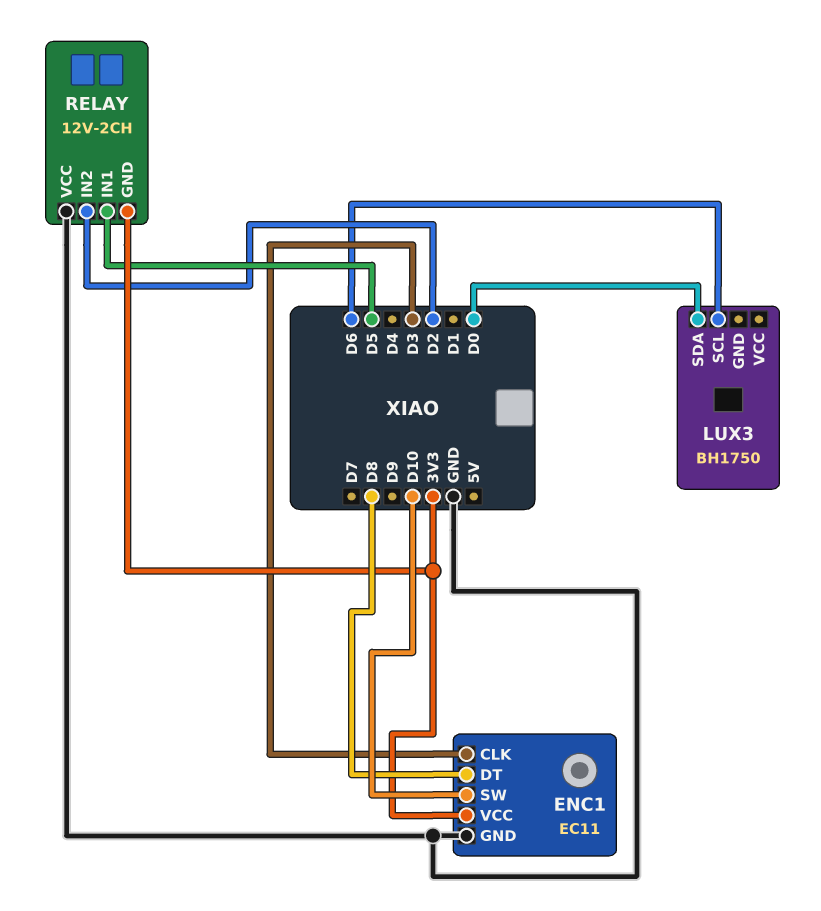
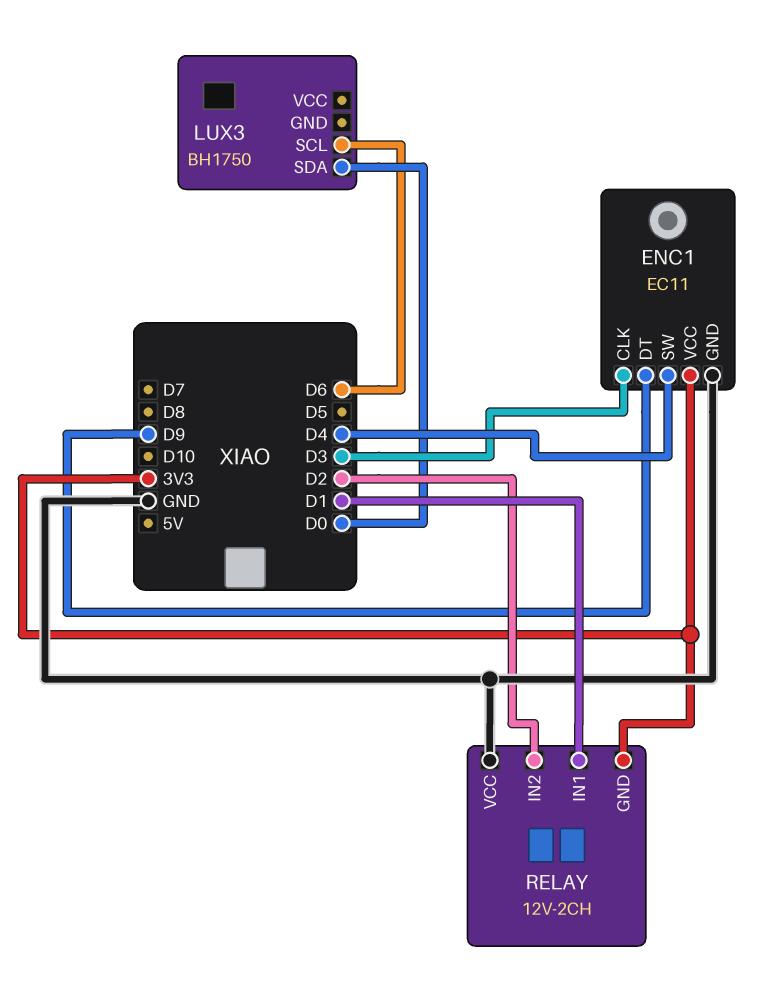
ENC1 pin DT: D8 -> D9
ENC1 pin SW: D10 -> D4
RELAY pin IN1: D5 -> D1

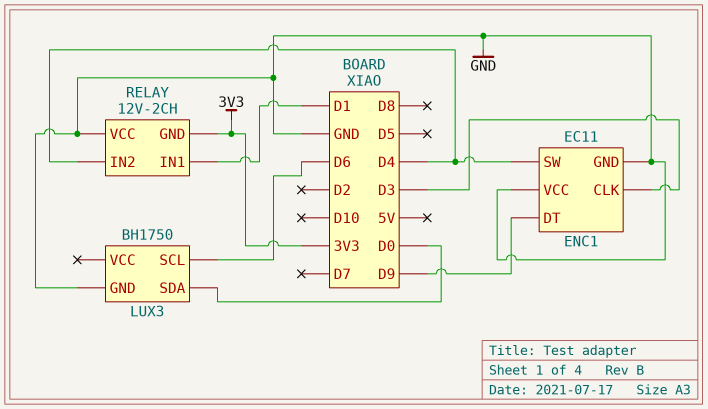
ENC1 pin VCC: 3V3 -> GND
LUX3 pin GND: none -> GND
RELAY pin IN2: D2 -> D4

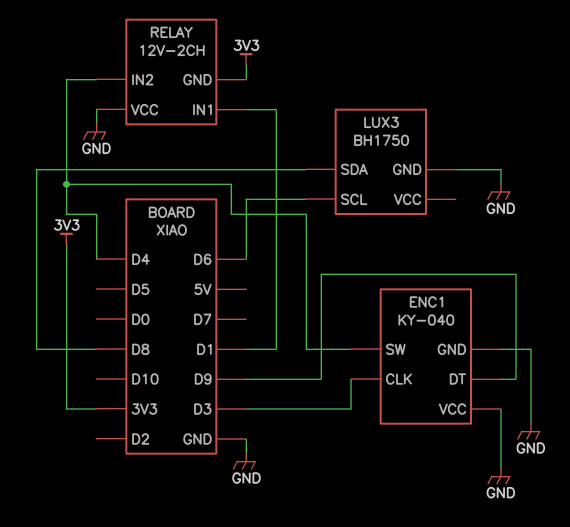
ENC1: EC11 -> KY-040
LUX3 pin SDA: D0 -> D8

